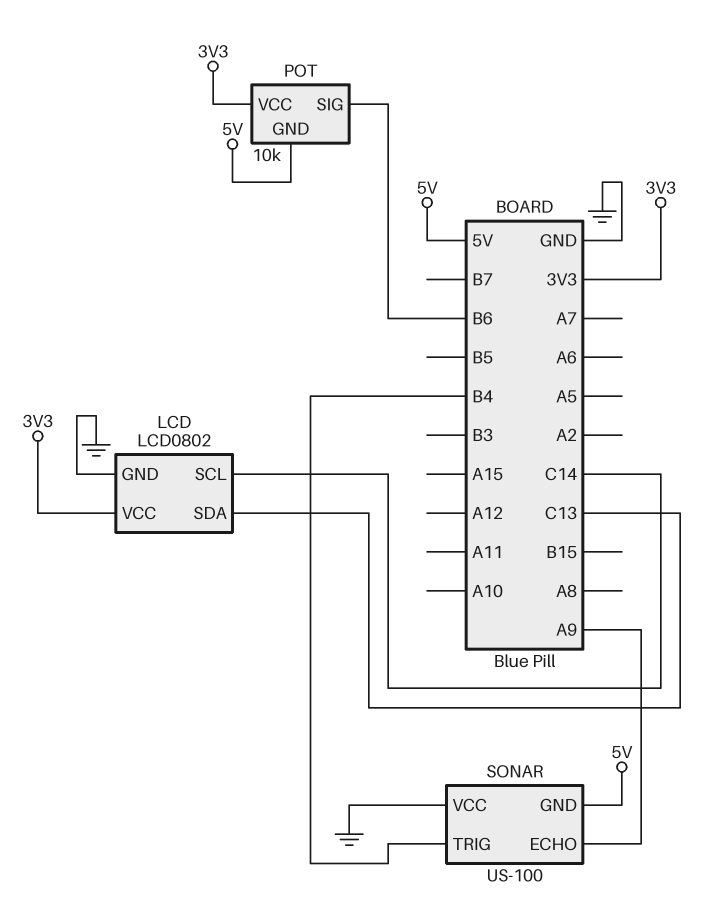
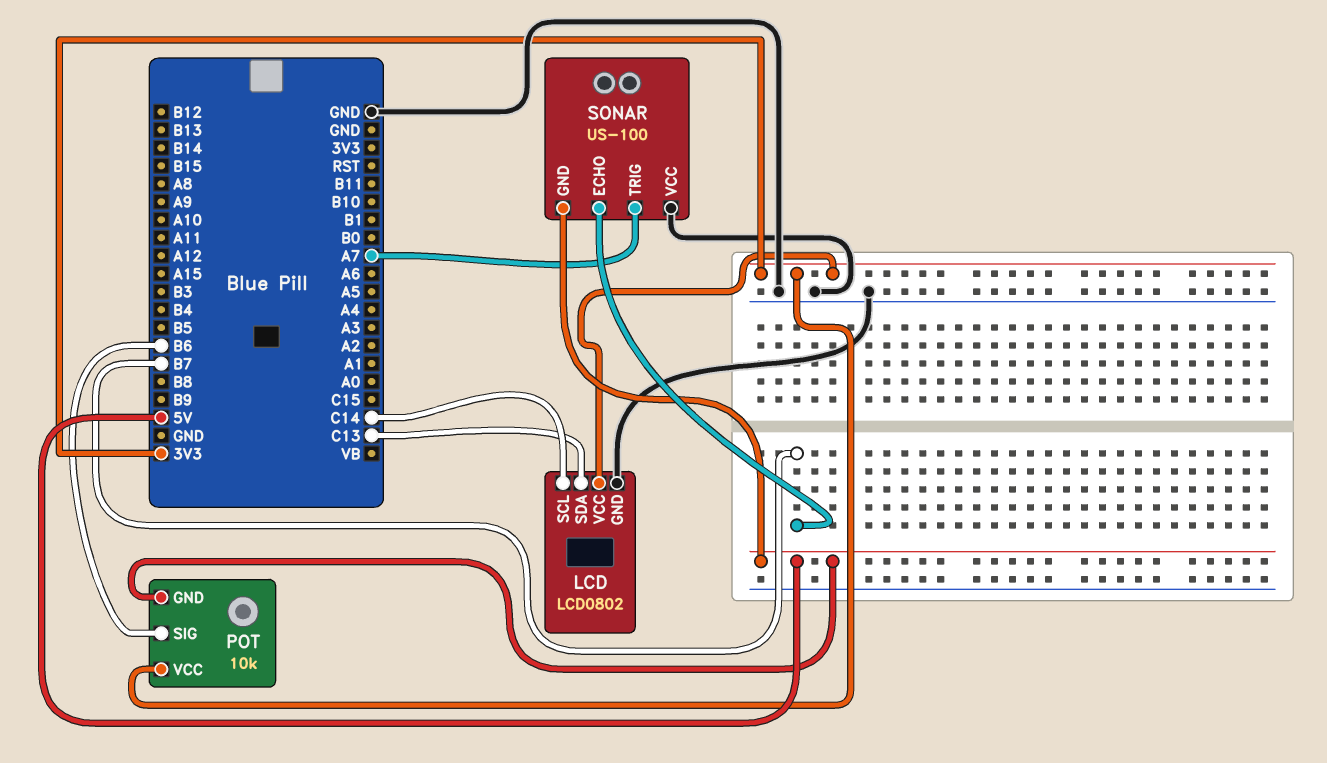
SONAR pin ECHO: A9 -> B7
SONAR pin TRIG: B4 -> A7

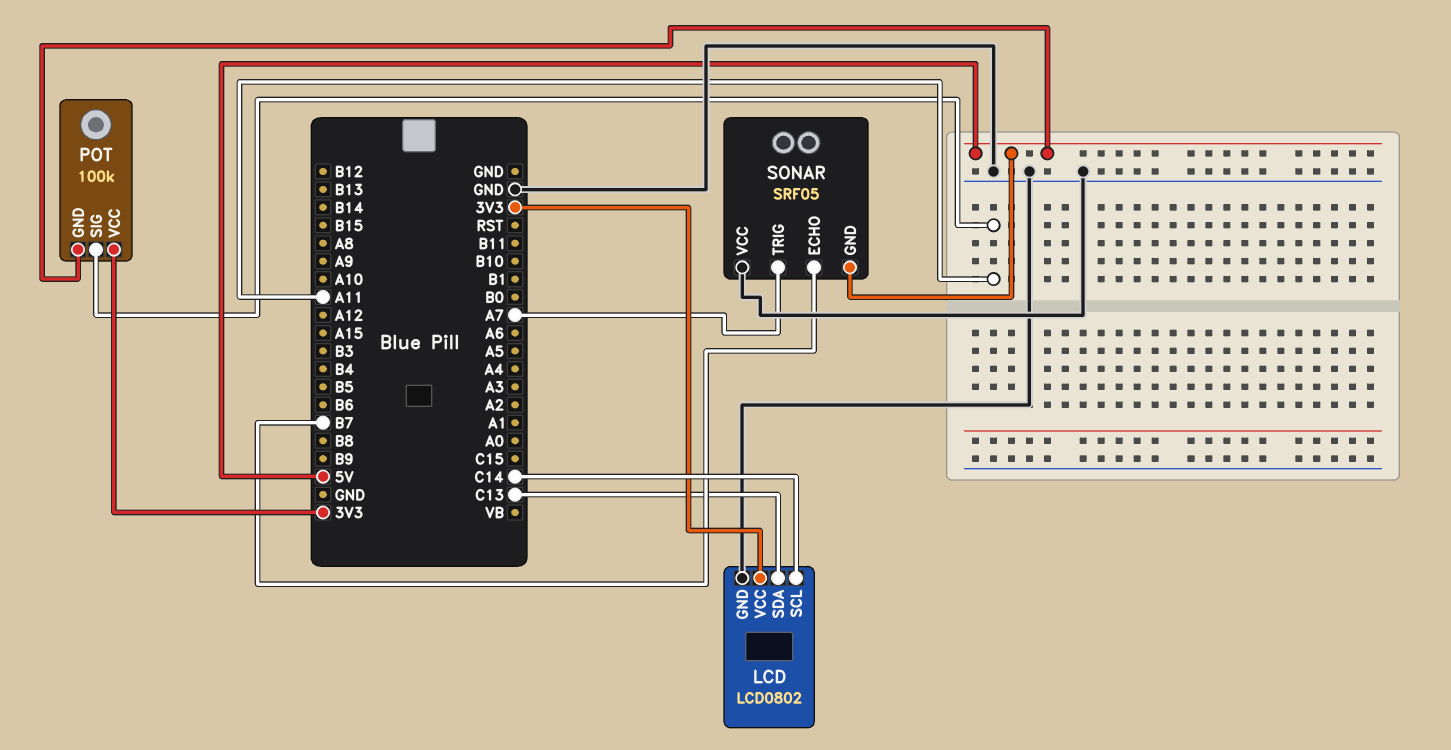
POT: 10k -> 100k
POT pin SIG: B6 -> A11
SONAR: US-100 -> SRF05

